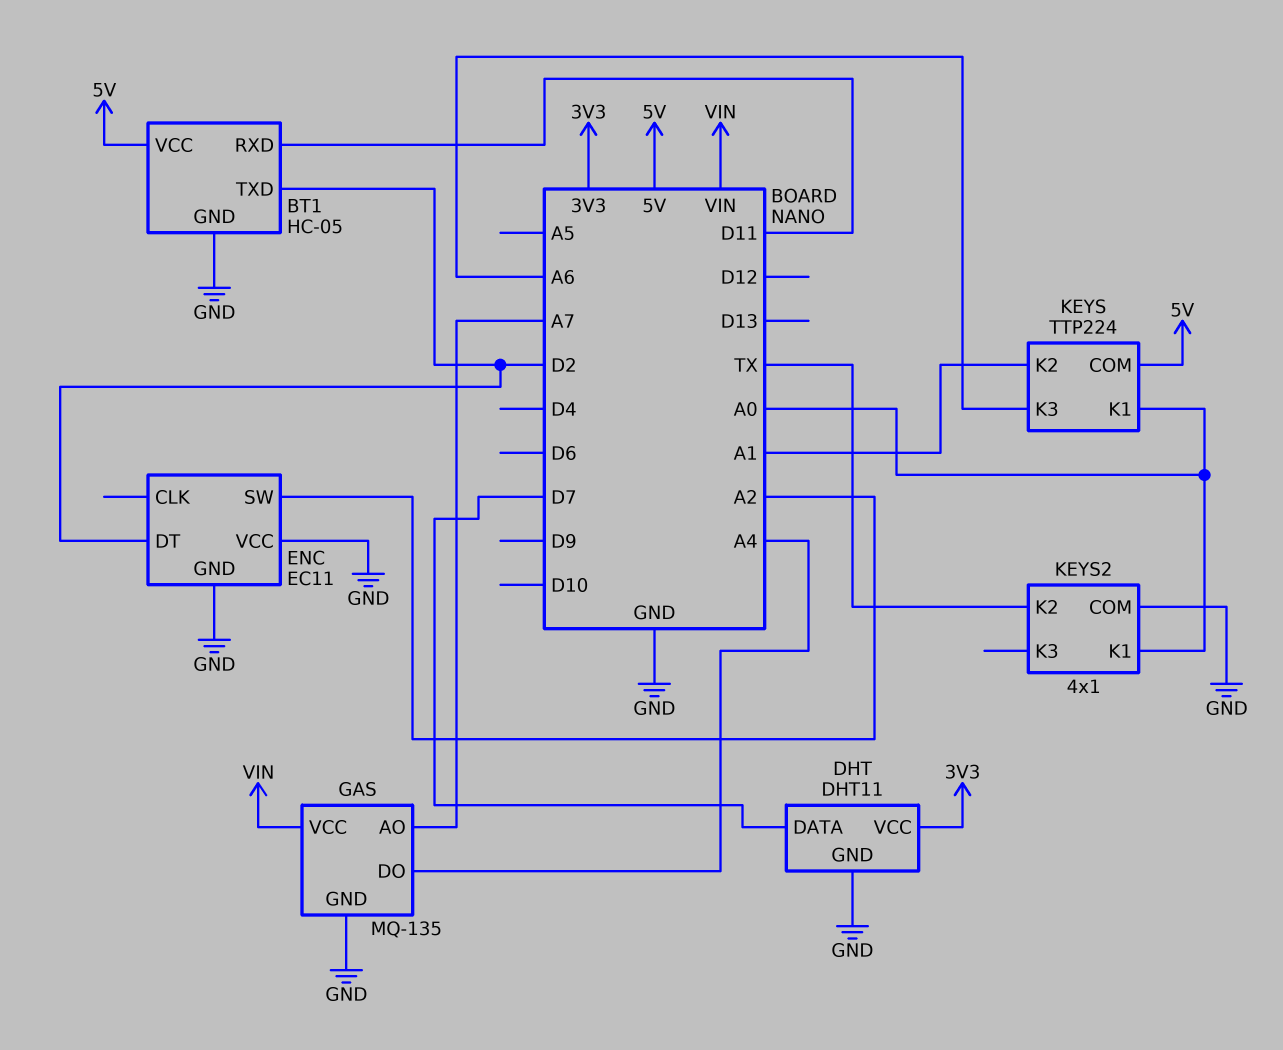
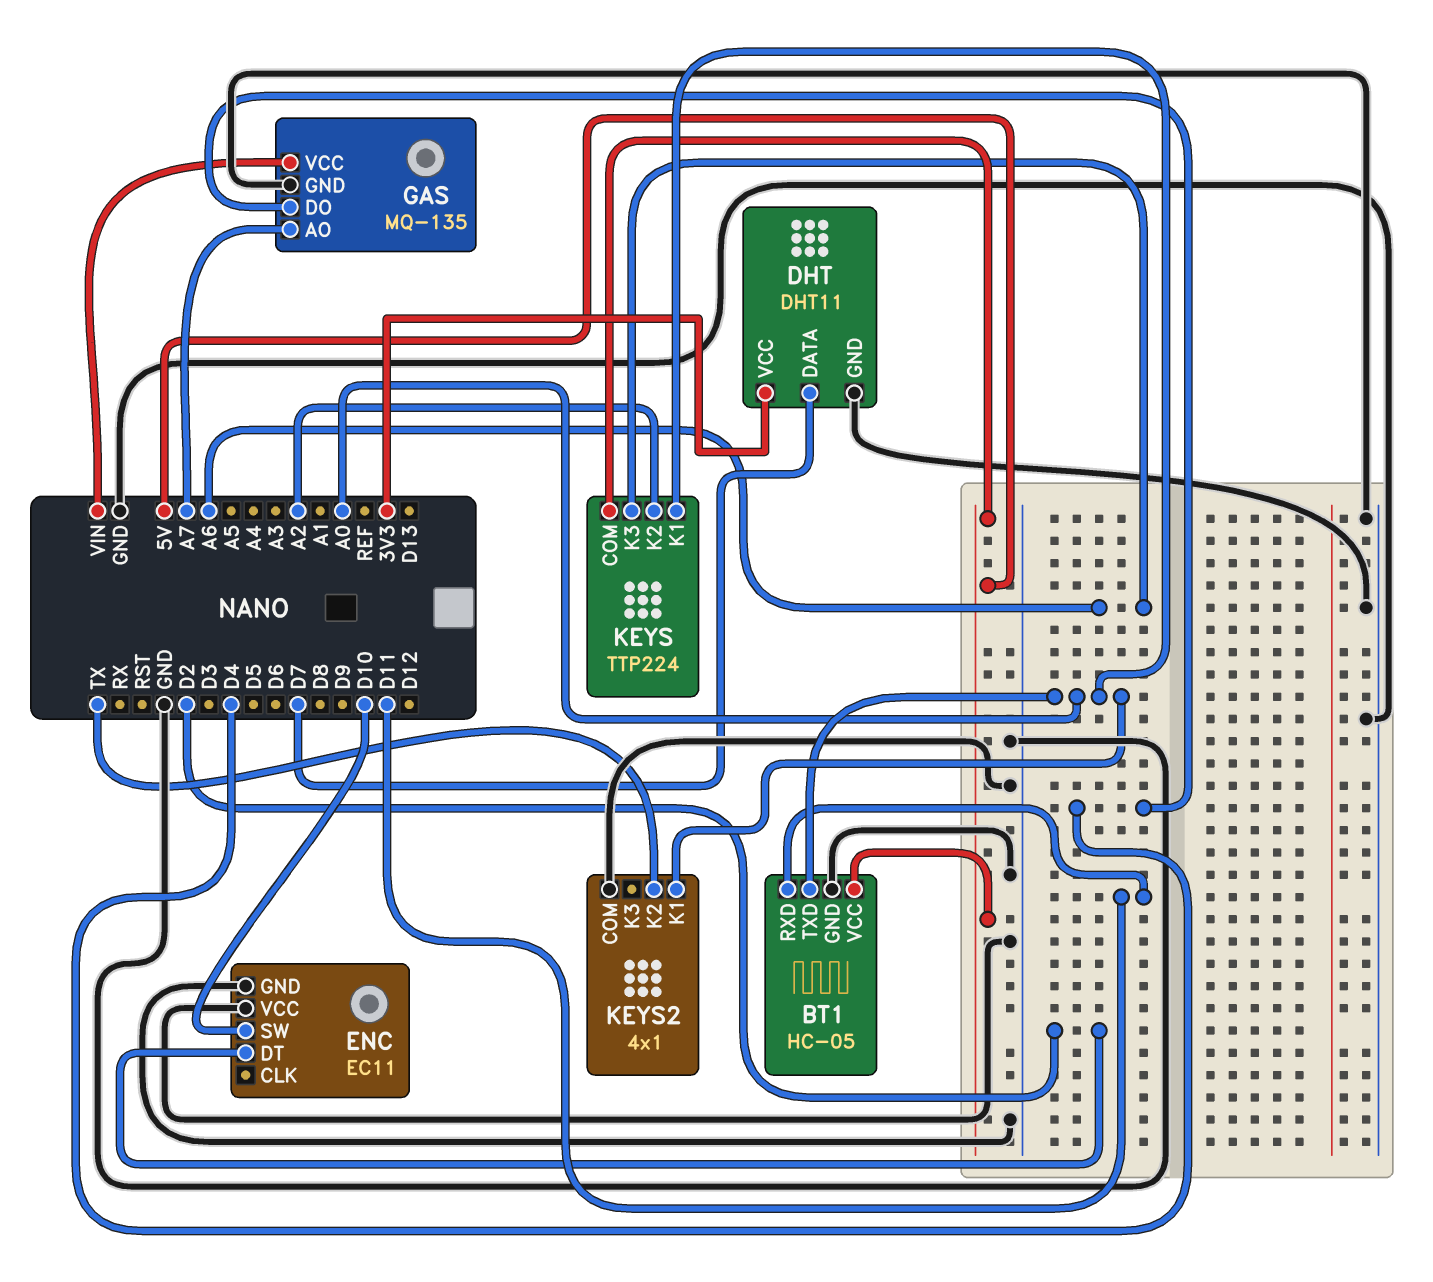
BT1 pin TXD: D2 -> A0
ENC pin SW: A2 -> D10
GAS pin DO: A4 -> D4
KEYS pin K2: A1 -> A2

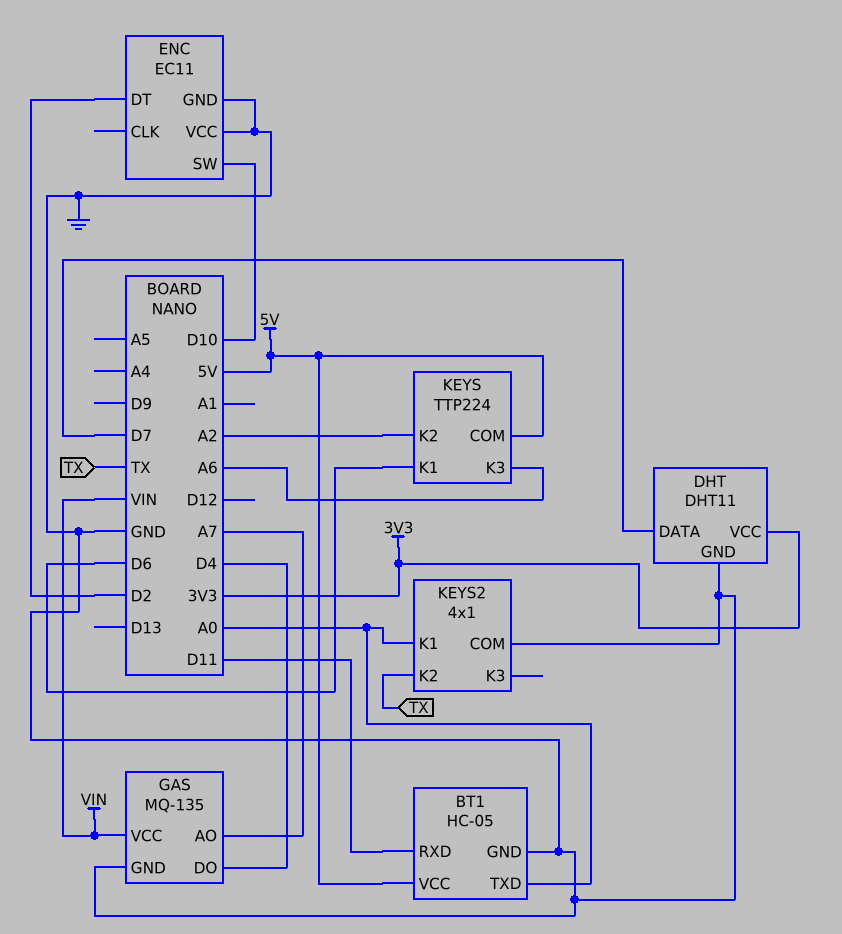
KEYS pin K1: A0 -> D6

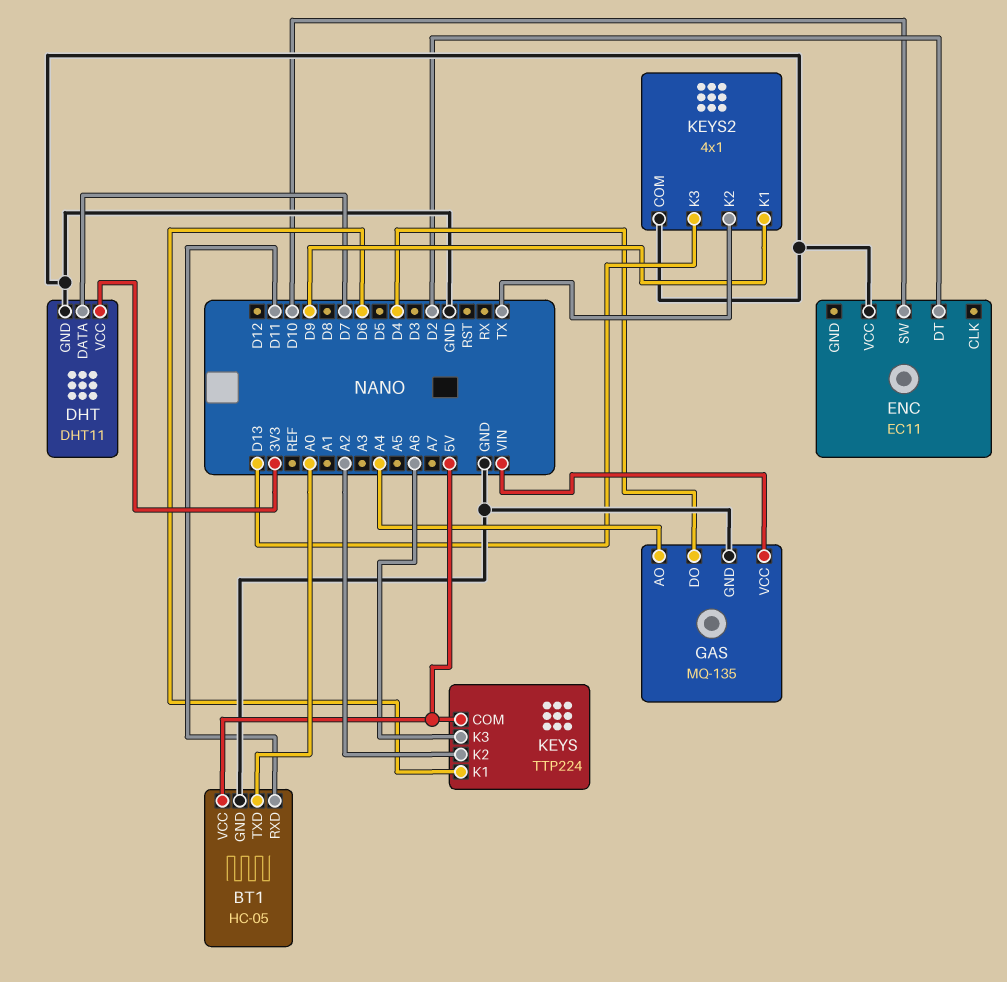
ENC pin GND: GND -> none
GAS pin AO: A7 -> A4
KEYS2 pin K1: A0 -> D9
KEYS2 pin K3: none -> D13

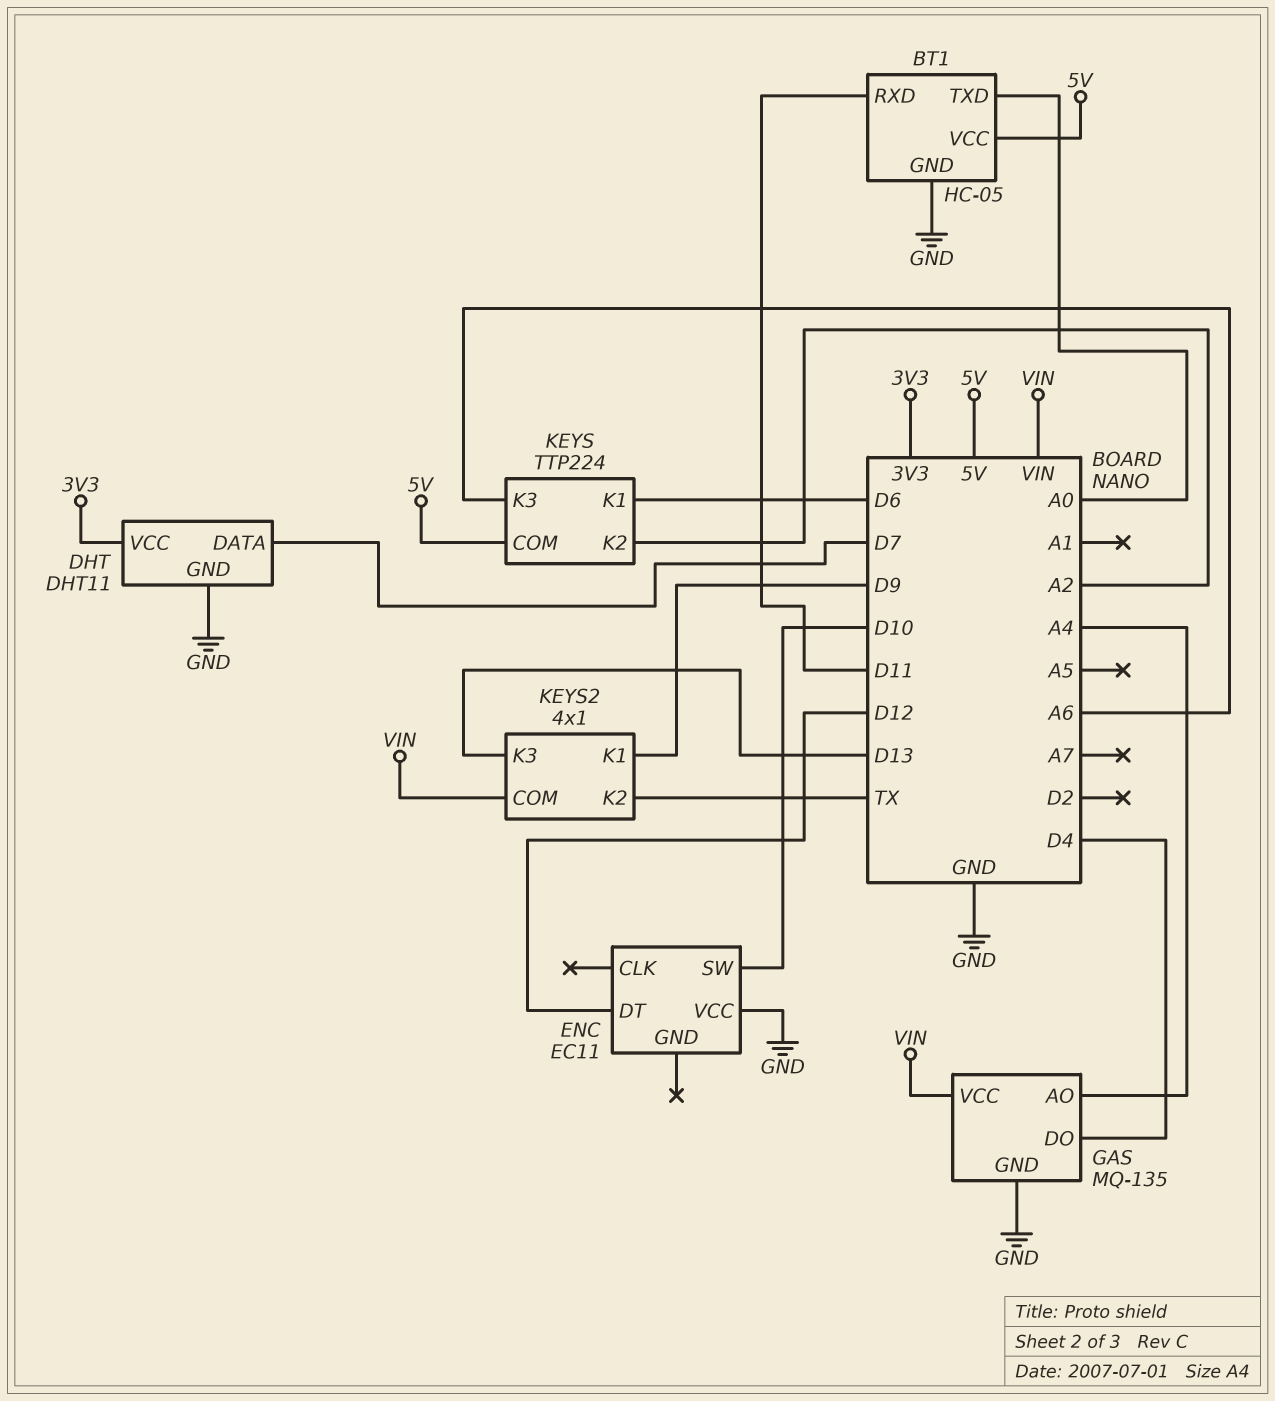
ENC pin DT: D2 -> D12
KEYS2 pin COM: GND -> VIN

